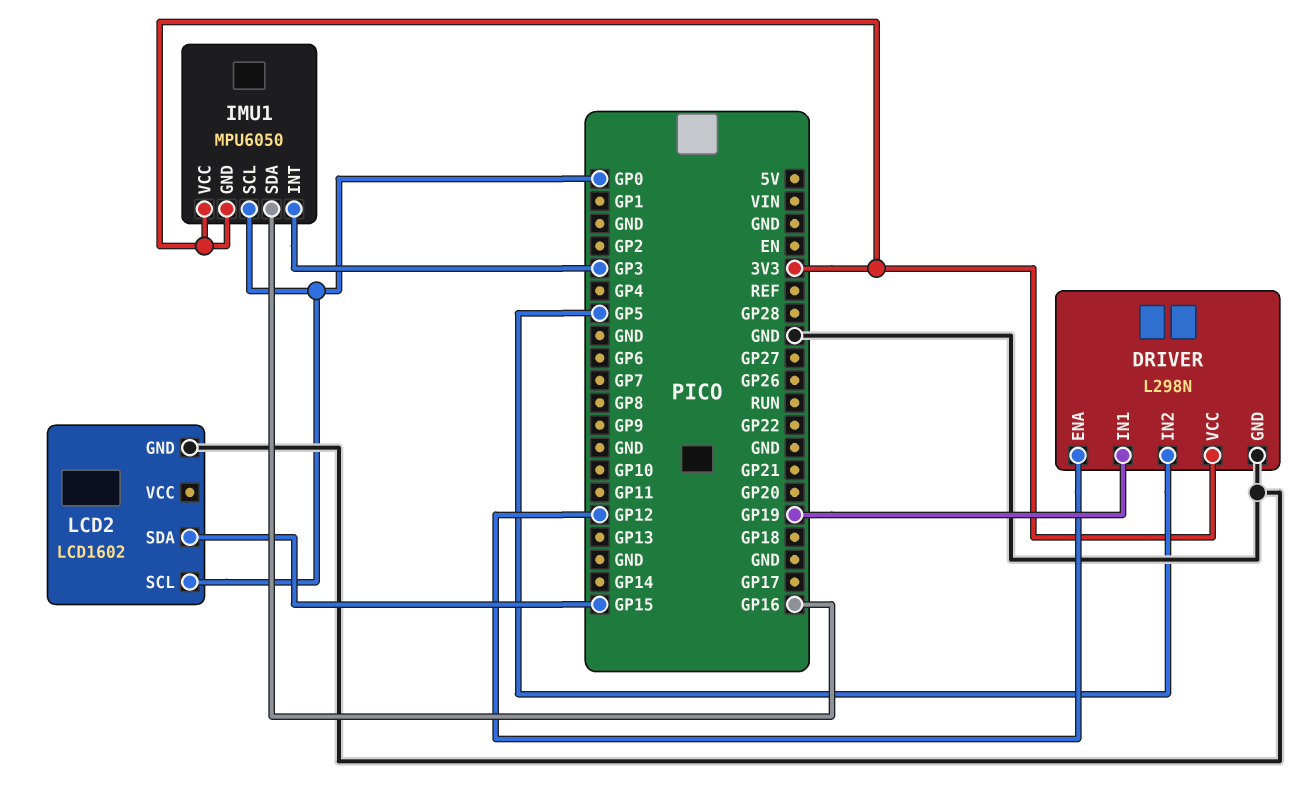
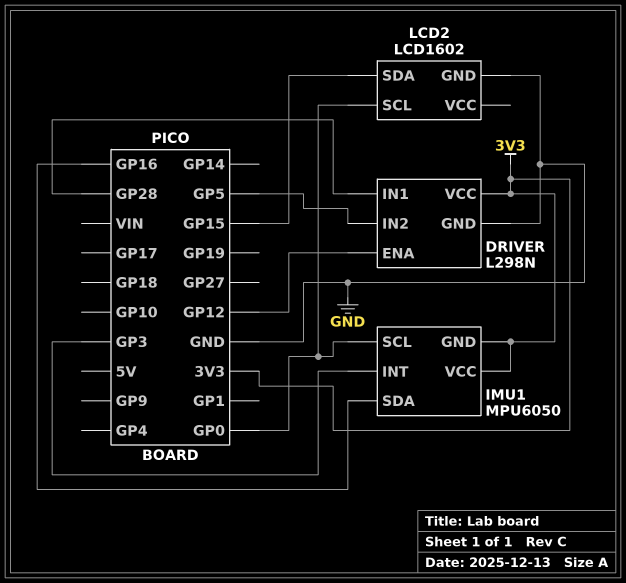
DRIVER pin IN1: GP19 -> GP28

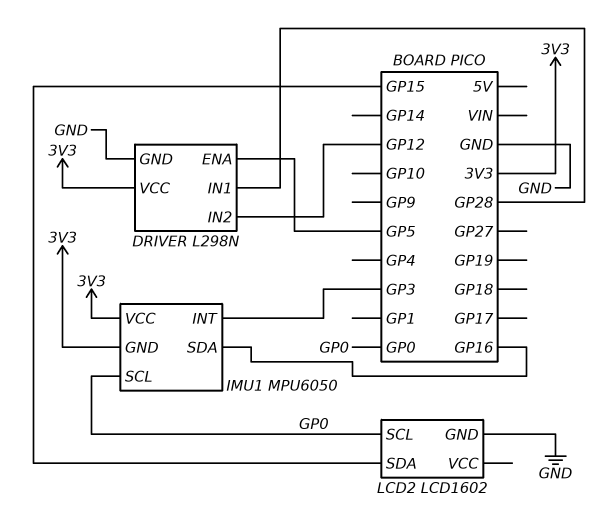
DRIVER pin ENA: GP12 -> GP5
DRIVER pin IN2: GP5 -> GP12

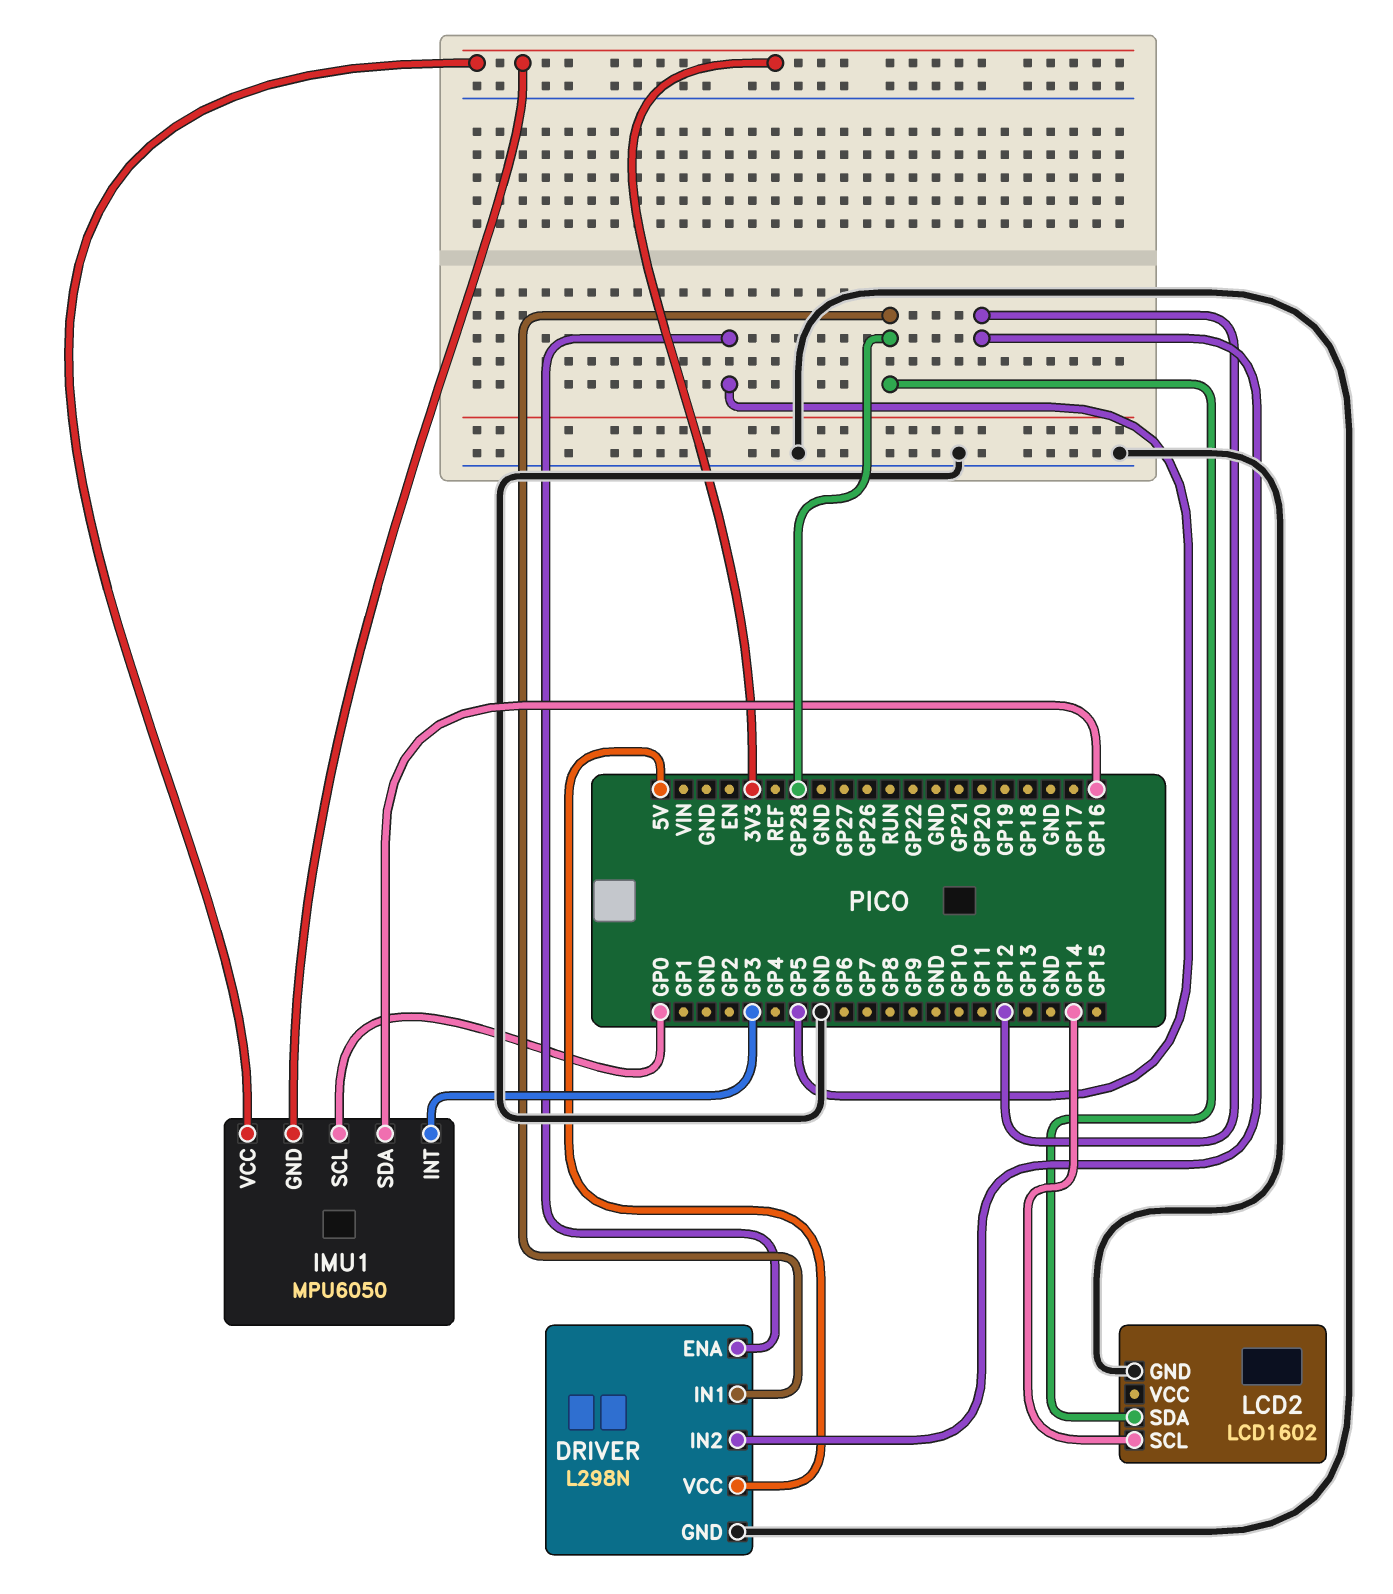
DRIVER pin VCC: 3V3 -> 5V
LCD2 pin SCL: GP0 -> GP14
LCD2 pin SDA: GP15 -> GP28

